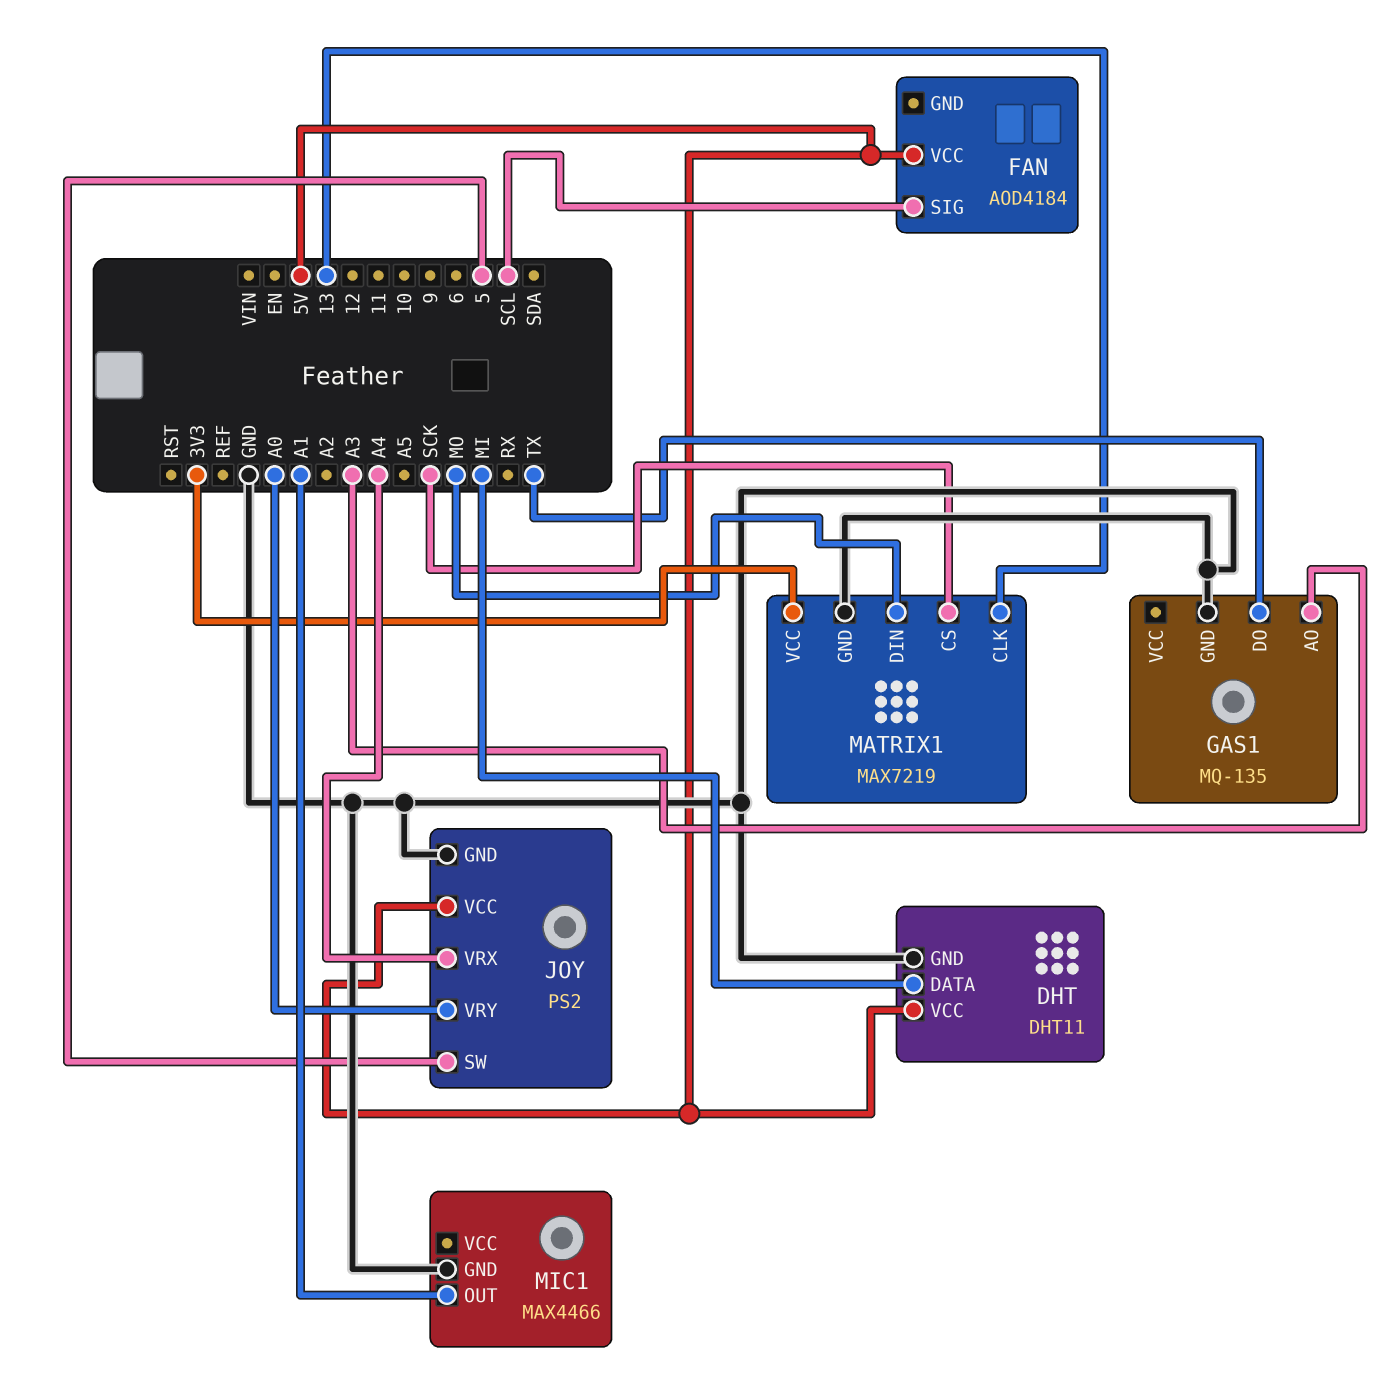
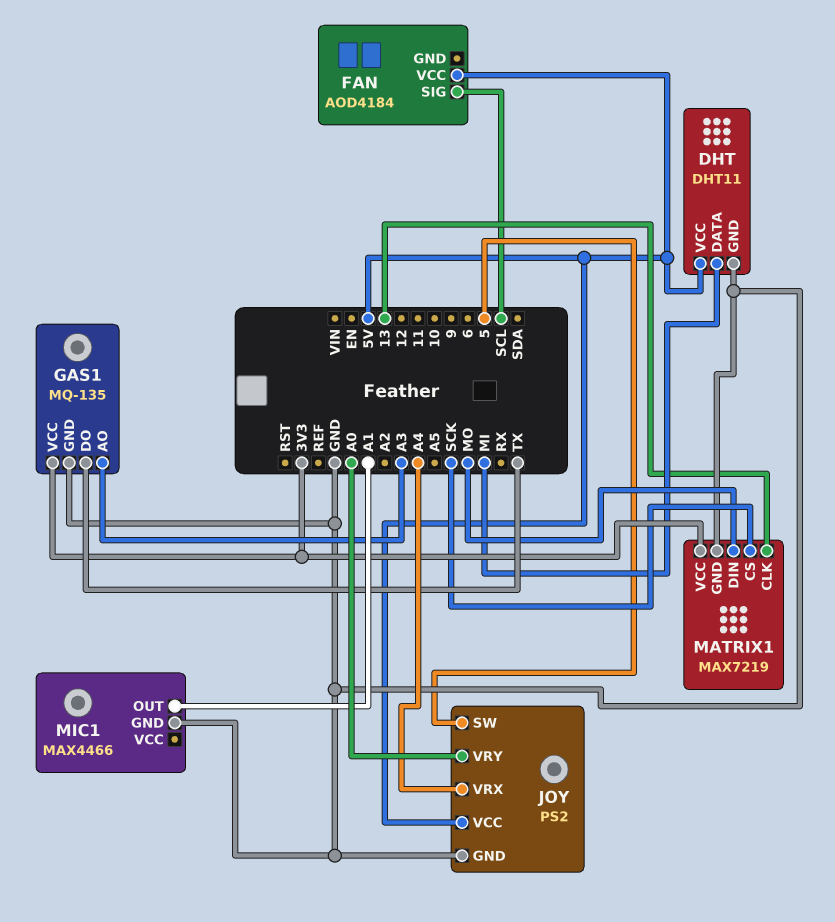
GAS1 pin VCC: none -> 3V3

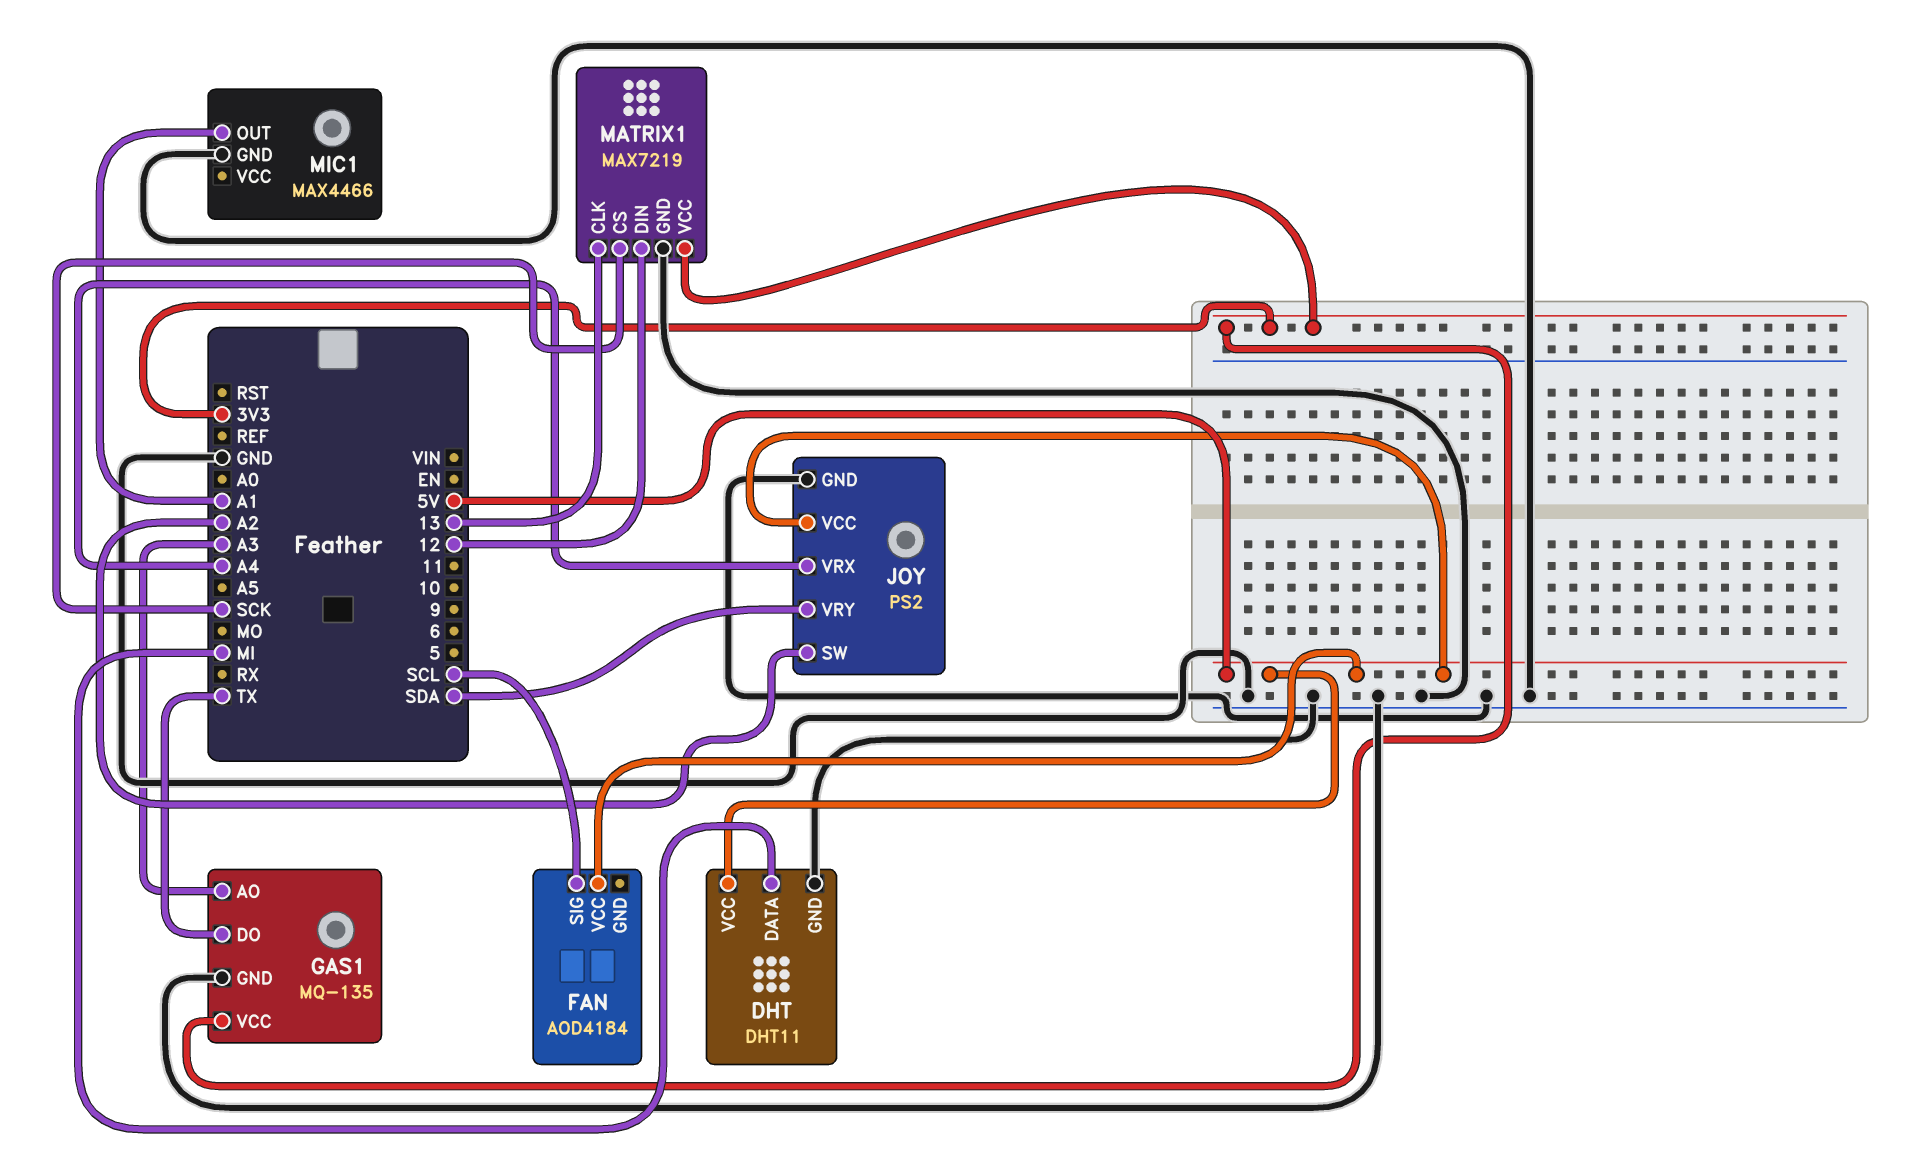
JOY pin SW: 5 -> A2
JOY pin VRY: A0 -> SDA
MATRIX1 pin DIN: MO -> 12

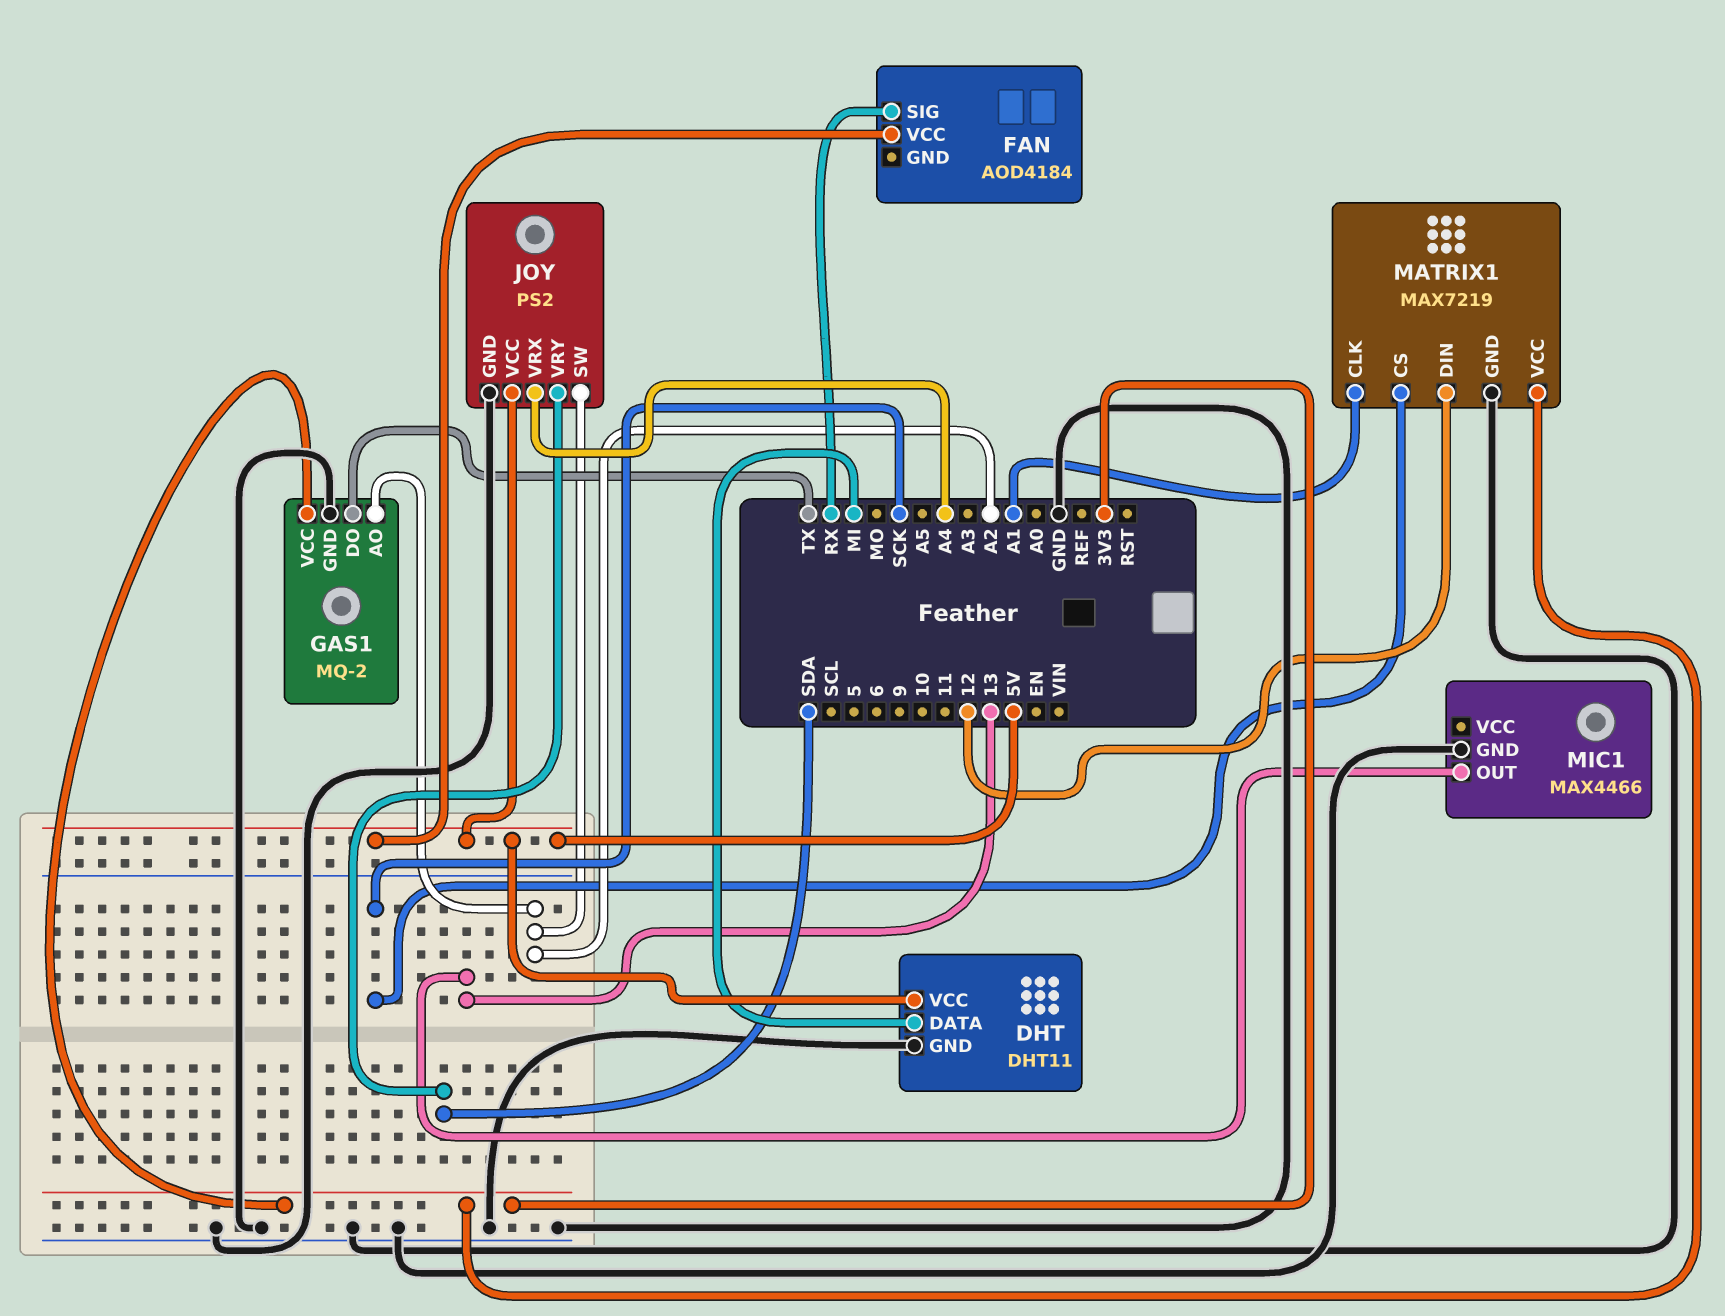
FAN pin SIG: SCL -> RX
GAS1: MQ-135 -> MQ-2
GAS1 pin AO: A3 -> A2
MATRIX1 pin CLK: 13 -> A1
MIC1 pin OUT: A1 -> 13

